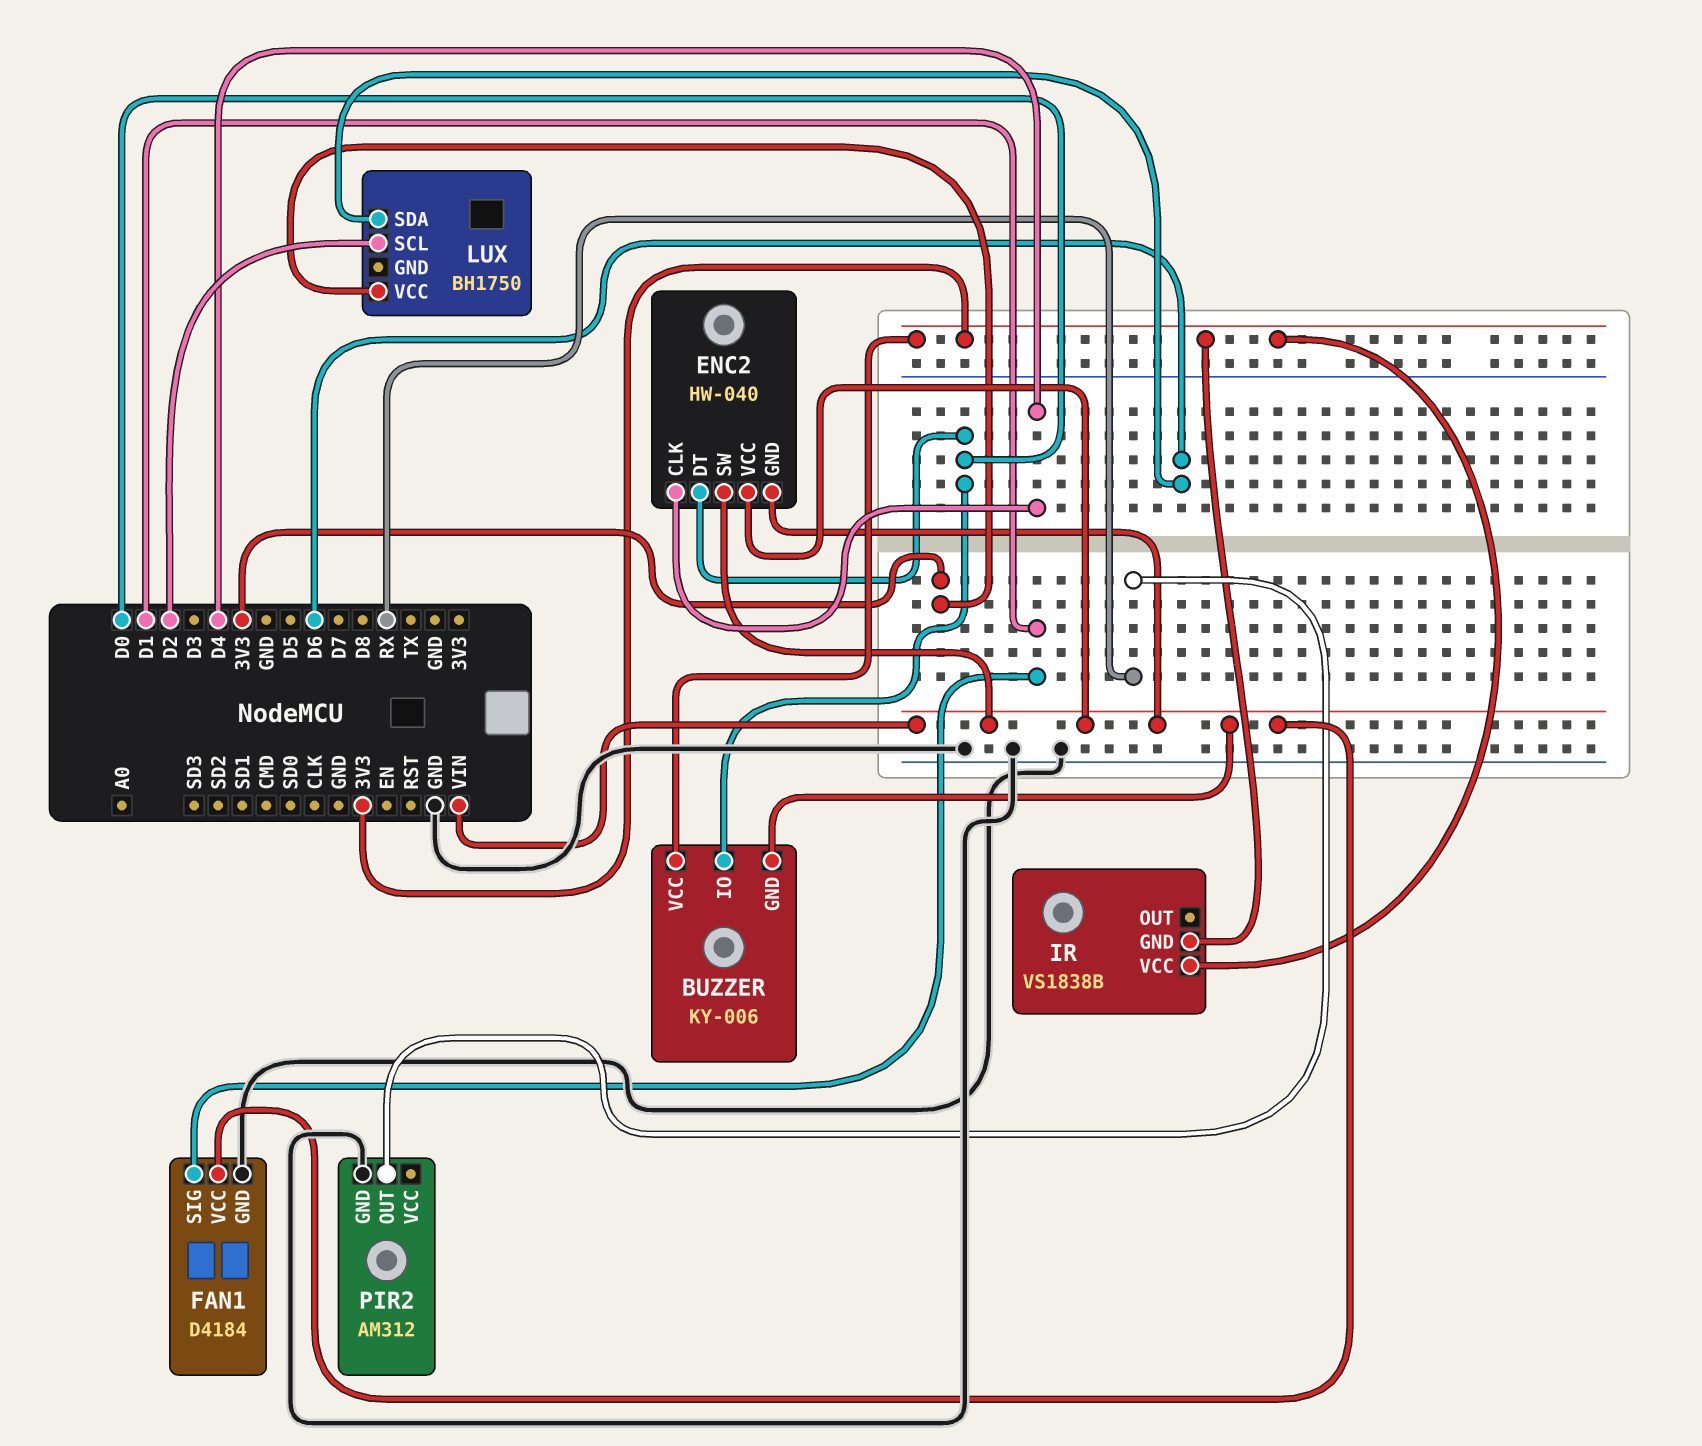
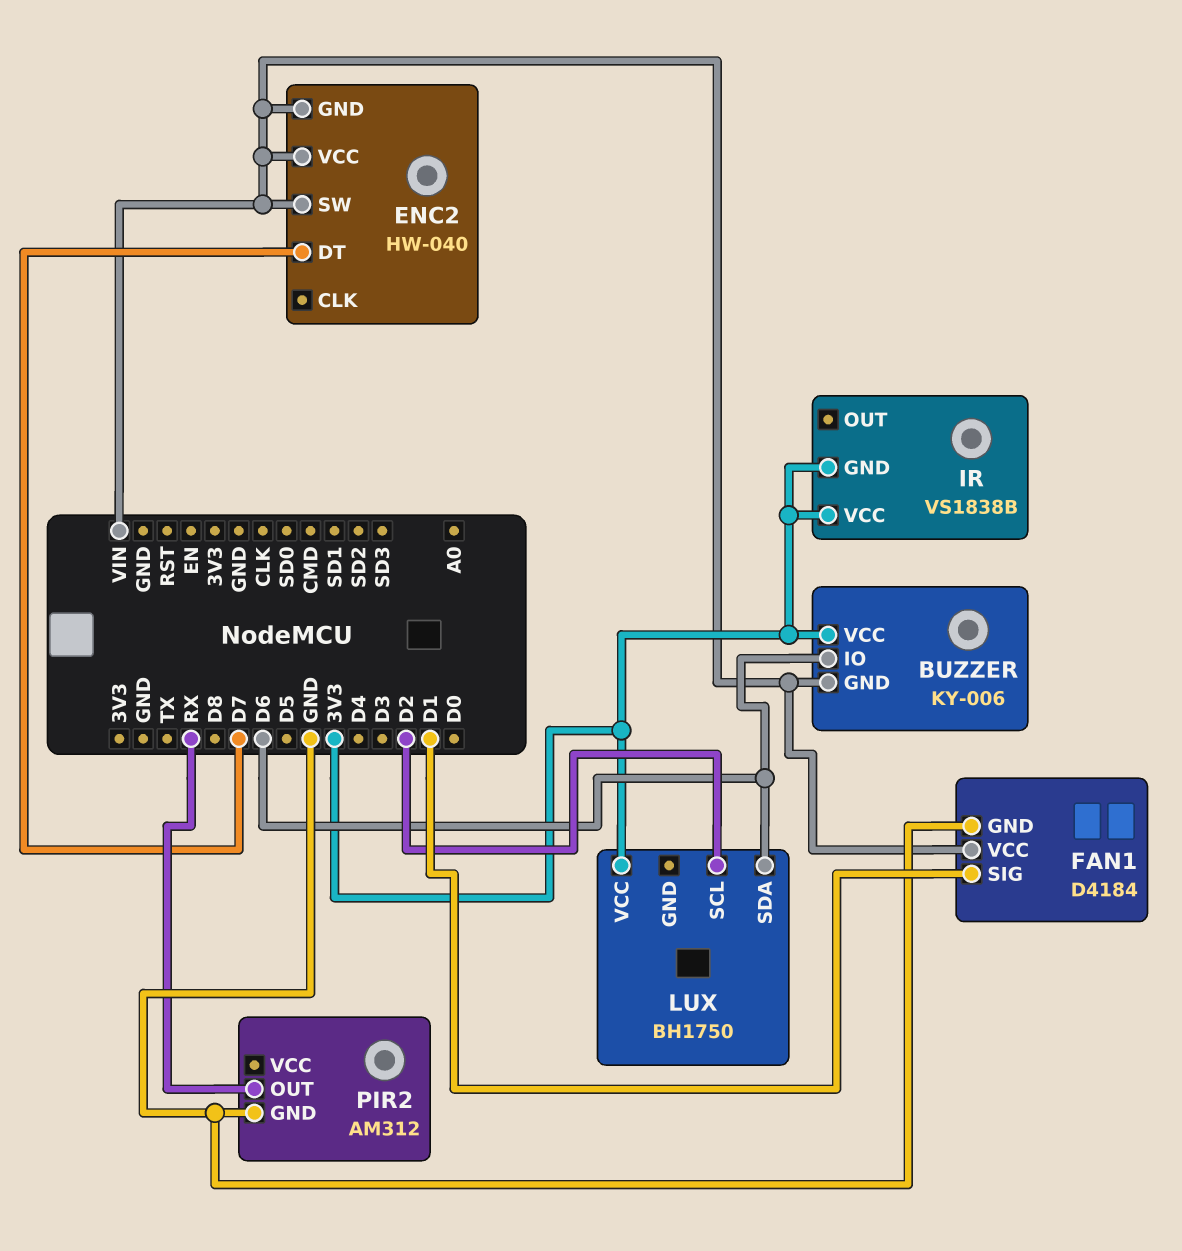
BUZZER pin IO: D0 -> D6
ENC2 pin CLK: D4 -> none
ENC2 pin DT: D0 -> D7

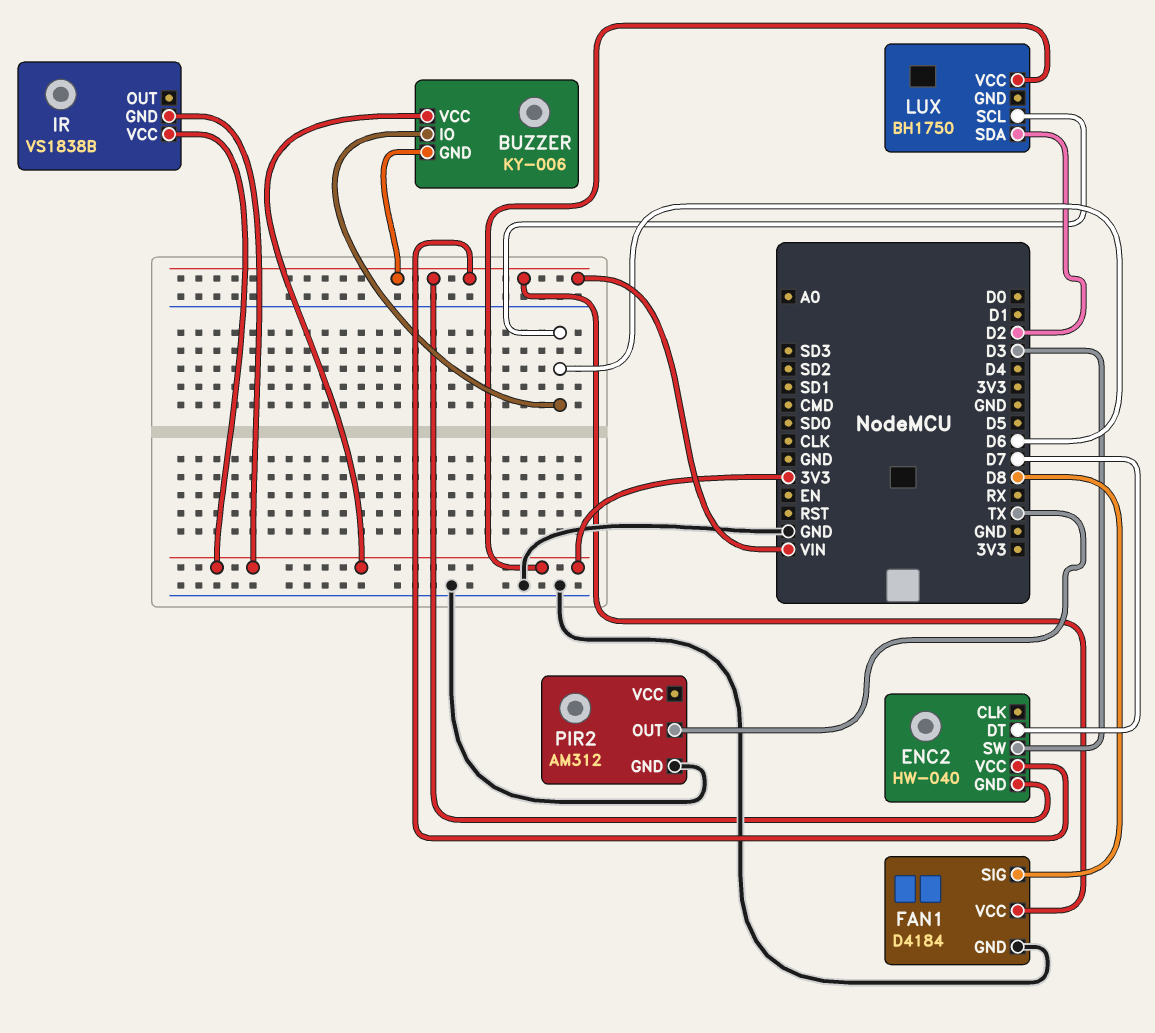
ENC2 pin SW: VIN -> D3
FAN1 pin SIG: D1 -> D8
LUX pin SCL: D2 -> D6
LUX pin SDA: D6 -> D2
PIR2 pin OUT: RX -> TX

